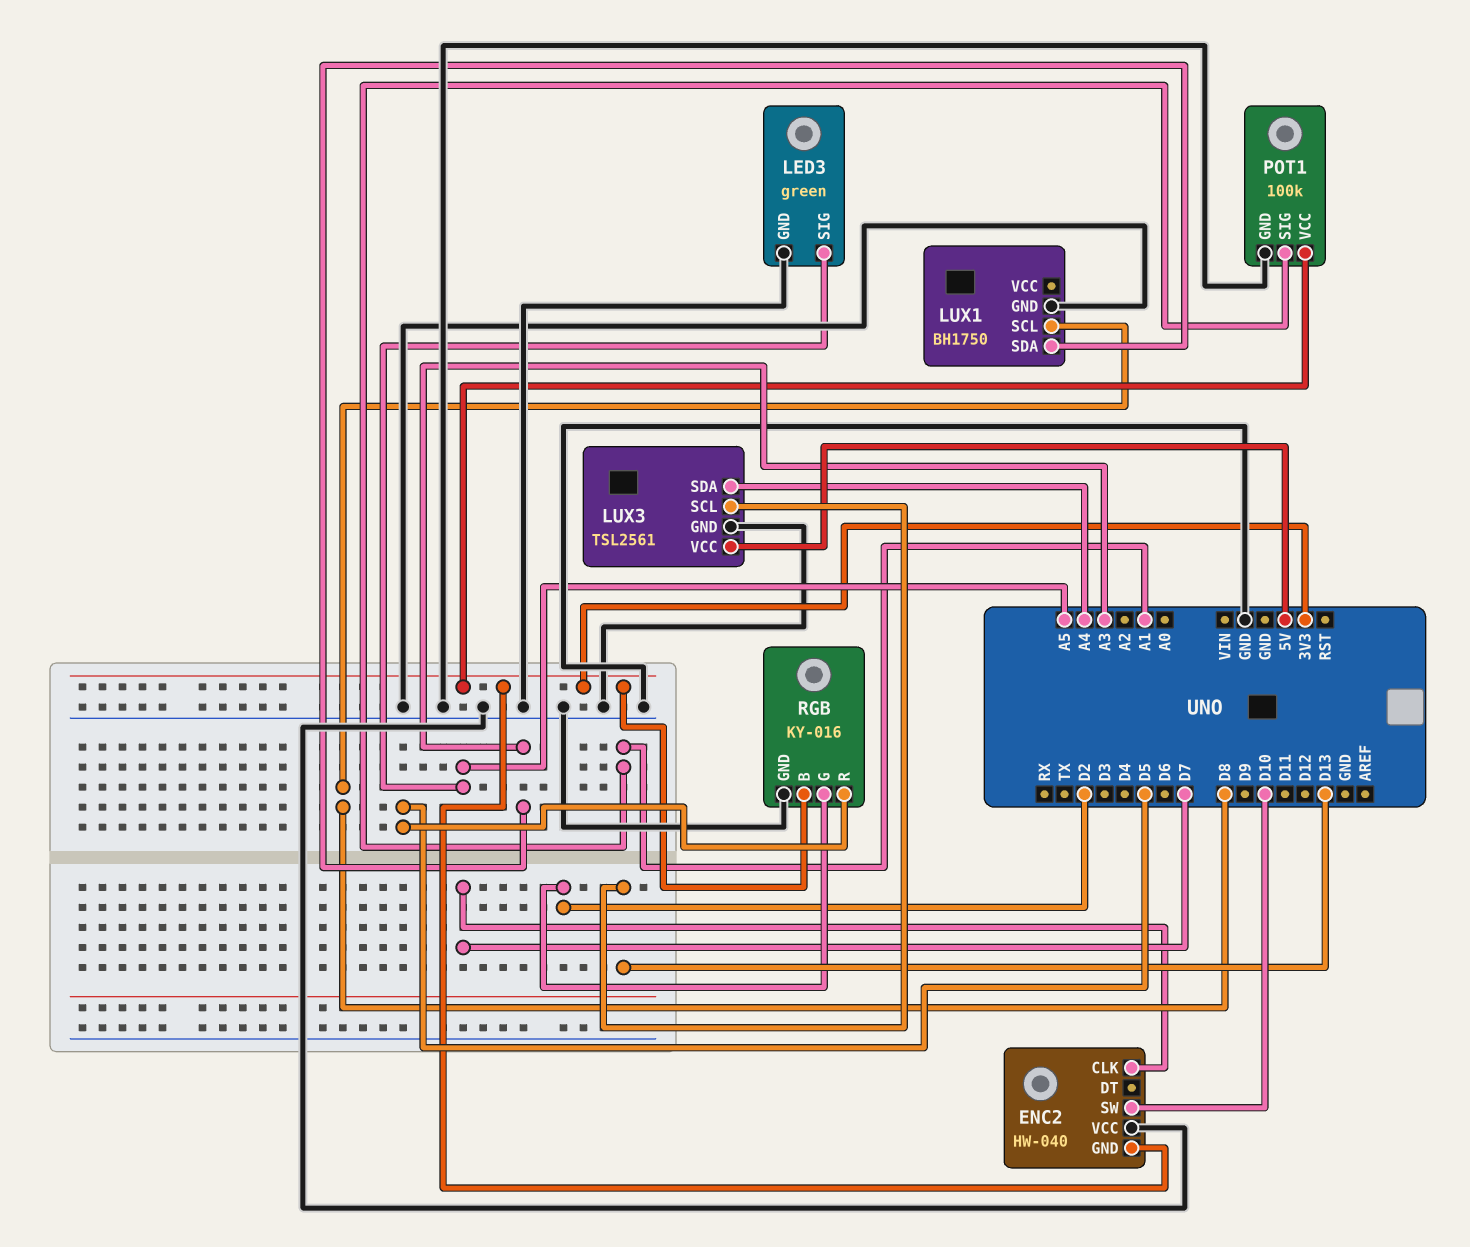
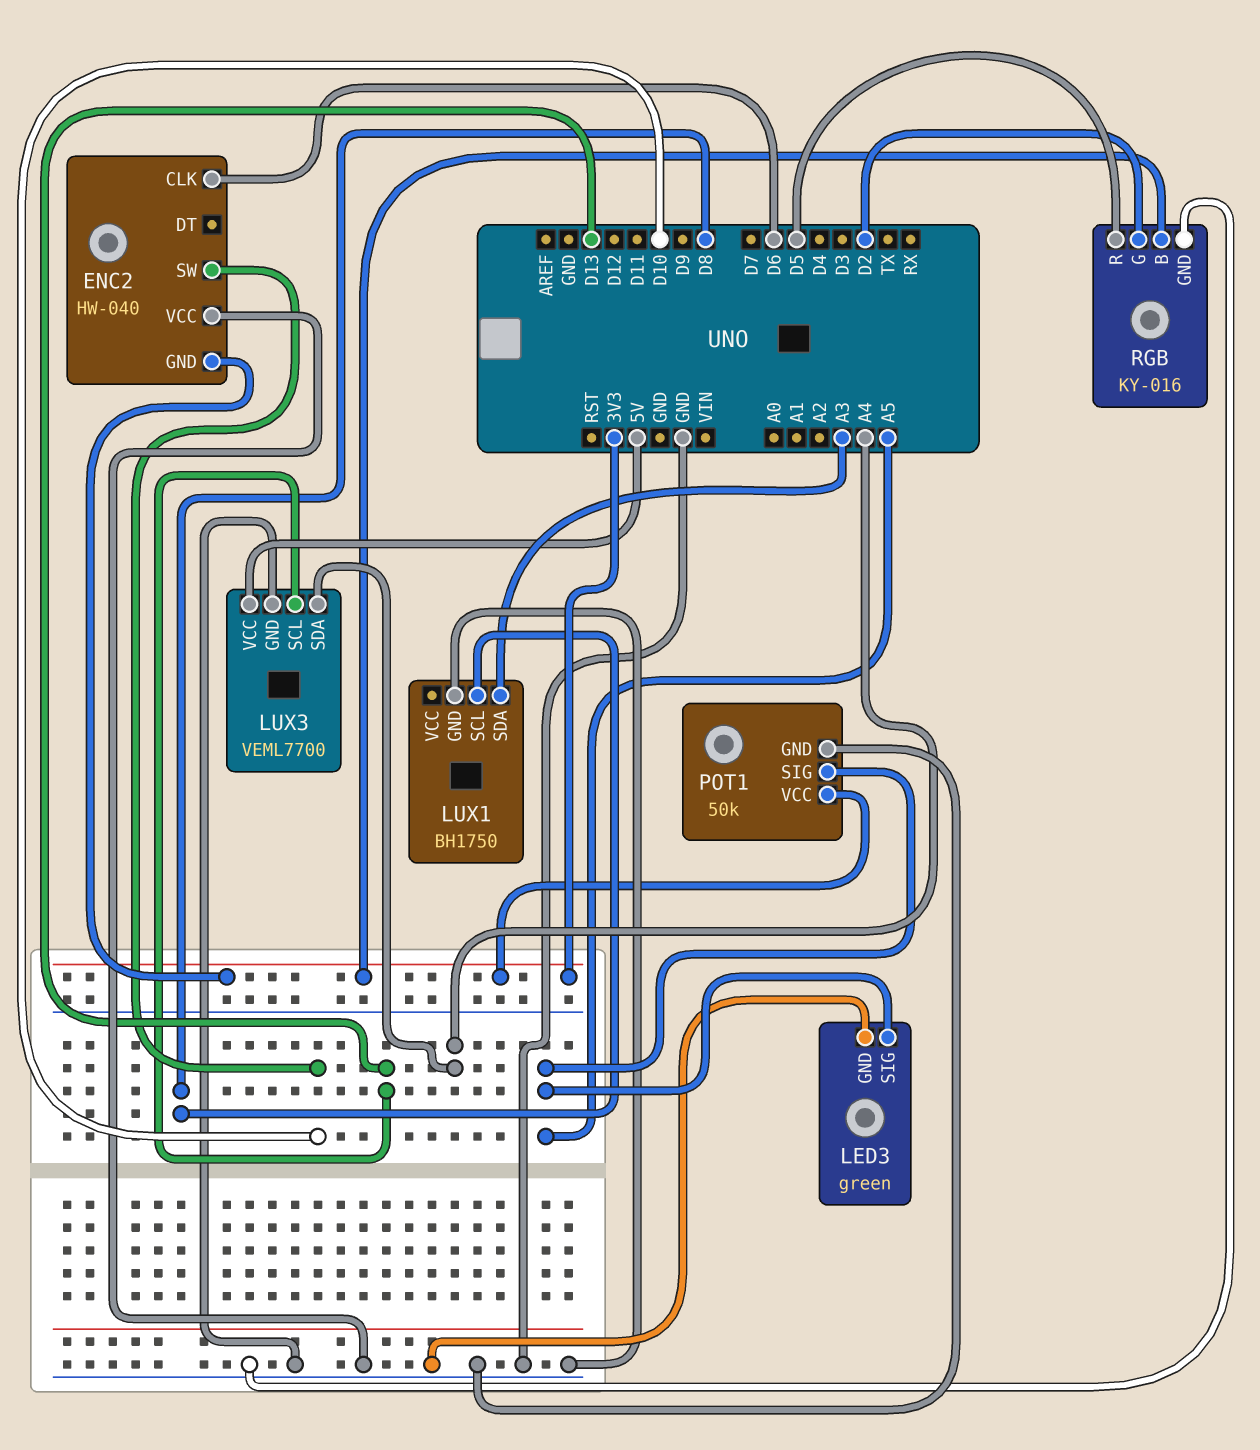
ENC2 pin CLK: D7 -> D6
LUX3: TSL2561 -> VEML7700
POT1: 100k -> 50k
POT1 pin SIG: A1 -> A5

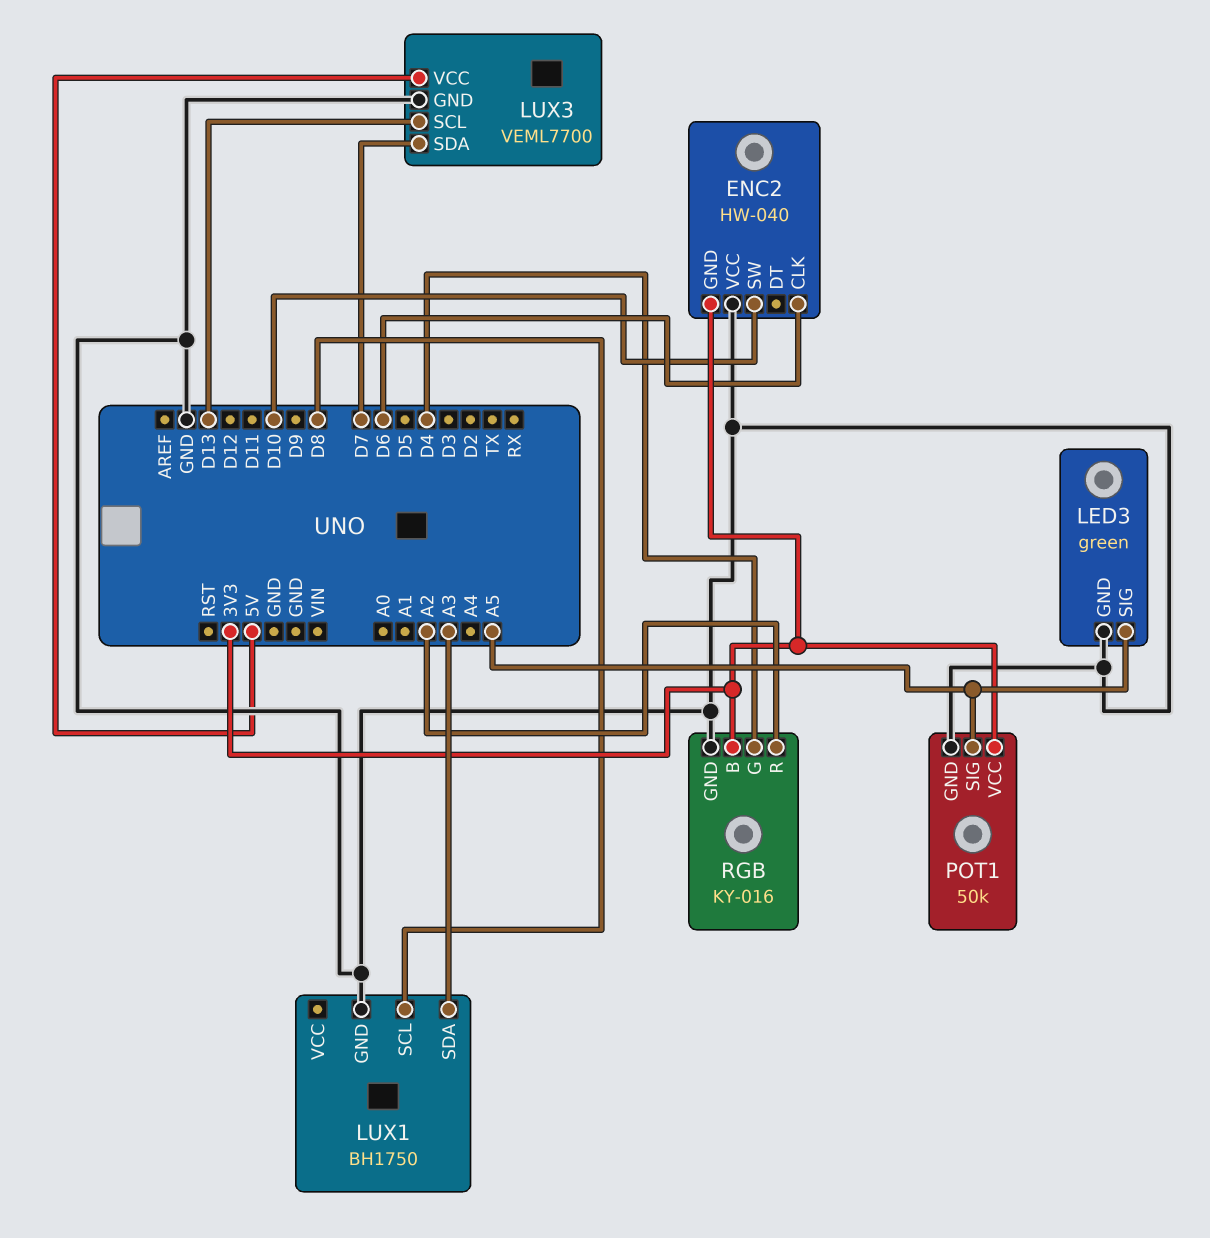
LUX3 pin SDA: A4 -> D7
RGB pin G: D2 -> D4
RGB pin R: D5 -> A2

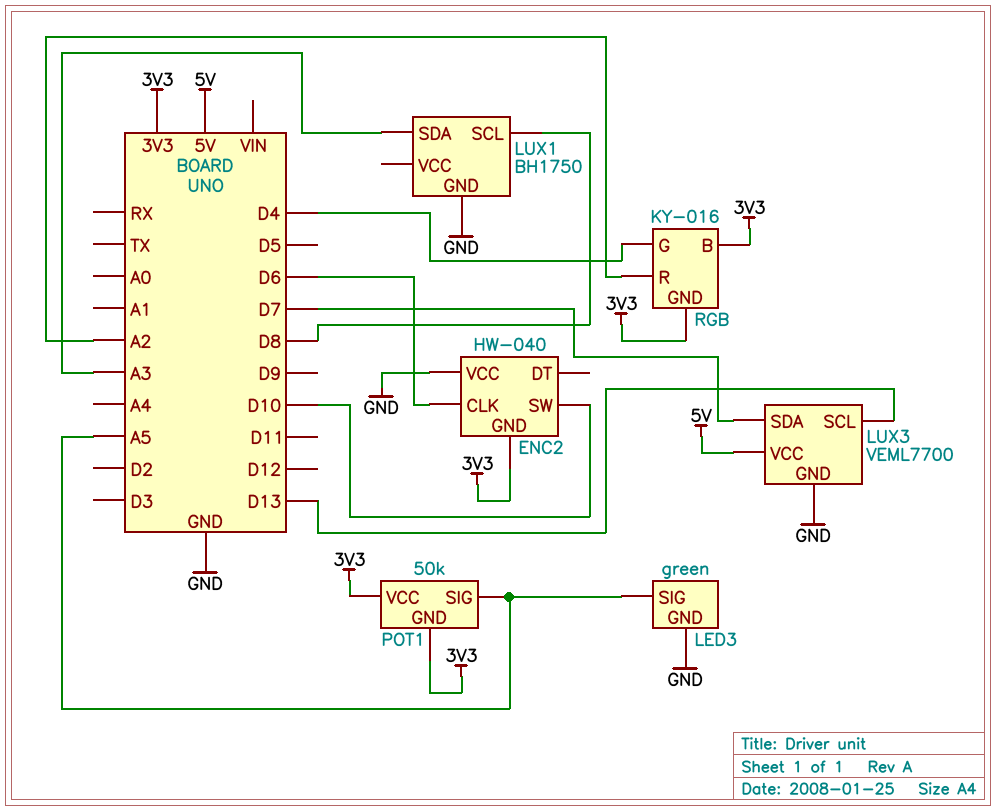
POT1 pin GND: GND -> 3V3
RGB pin GND: GND -> 3V3

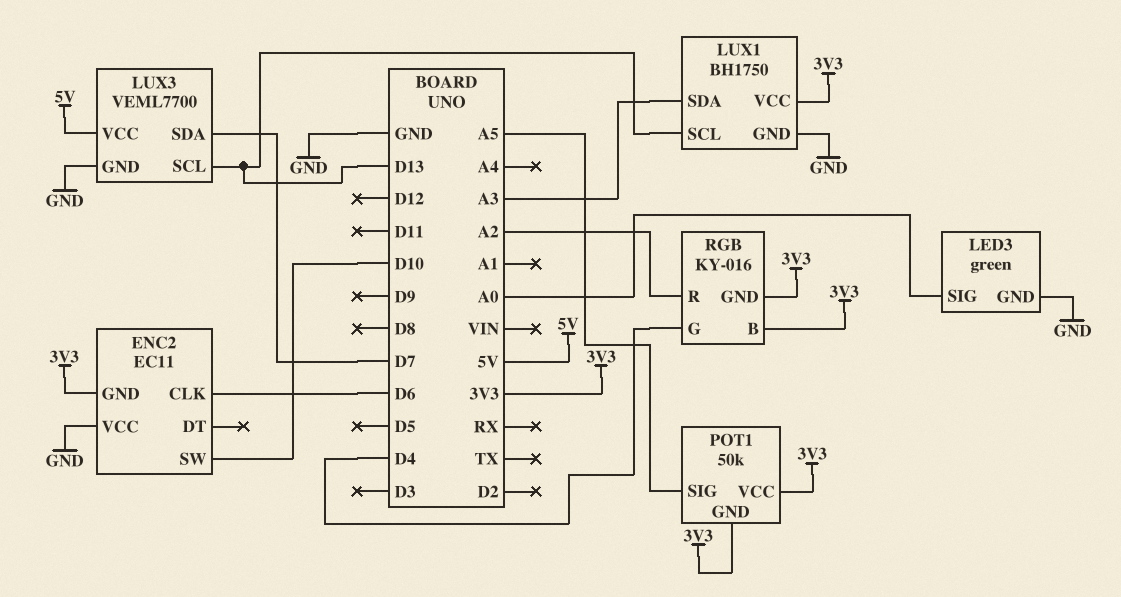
ENC2: HW-040 -> EC11
LED3 pin SIG: A5 -> A0
LUX1 pin SCL: D8 -> D13
LUX1 pin VCC: none -> 3V3

